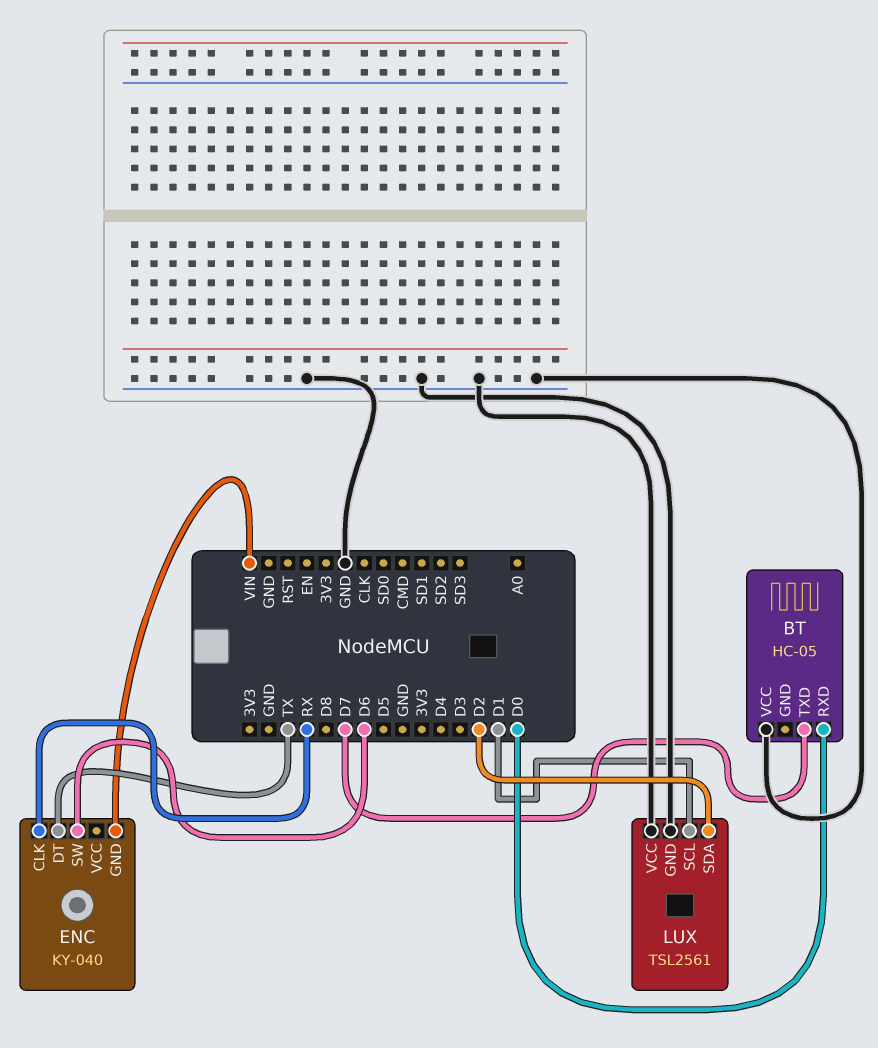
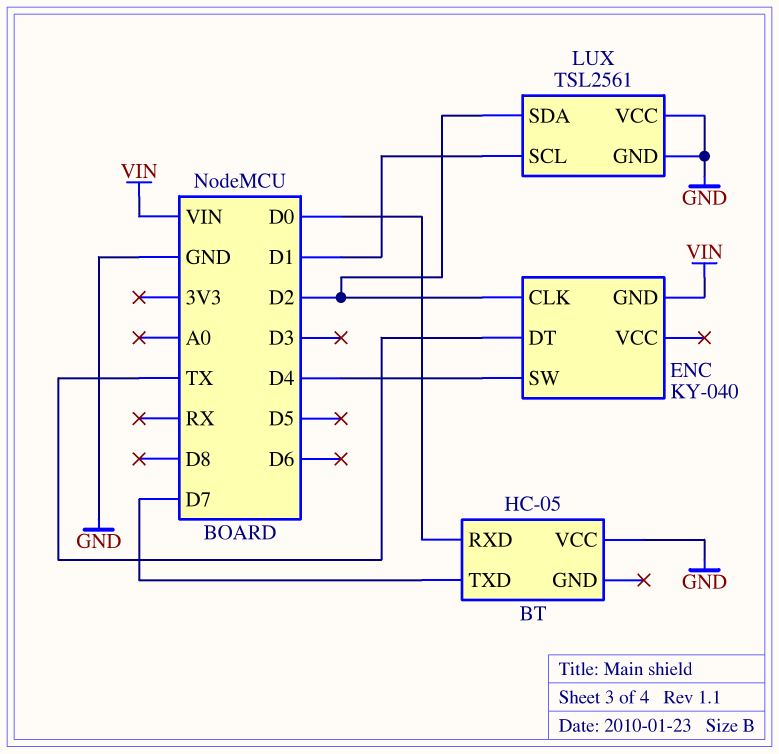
ENC pin CLK: RX -> D2
ENC pin SW: D6 -> D4

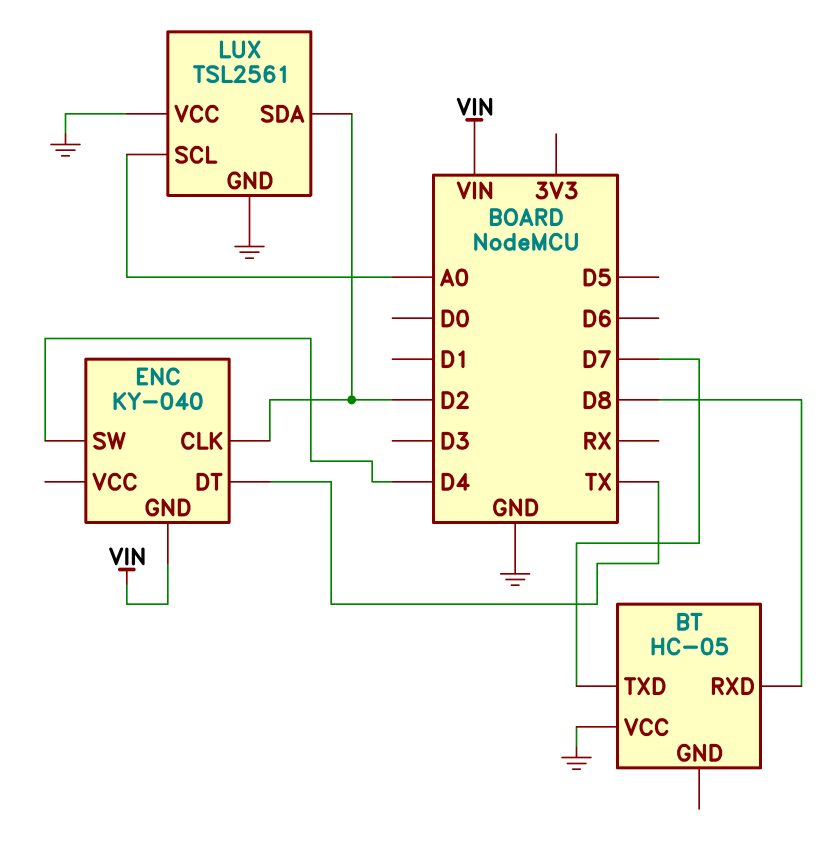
BT pin RXD: D0 -> D8
LUX pin SCL: D1 -> A0

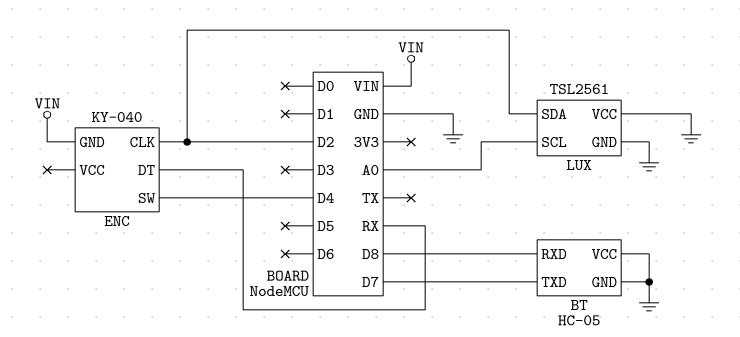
BT pin GND: none -> GND
ENC pin DT: TX -> RX

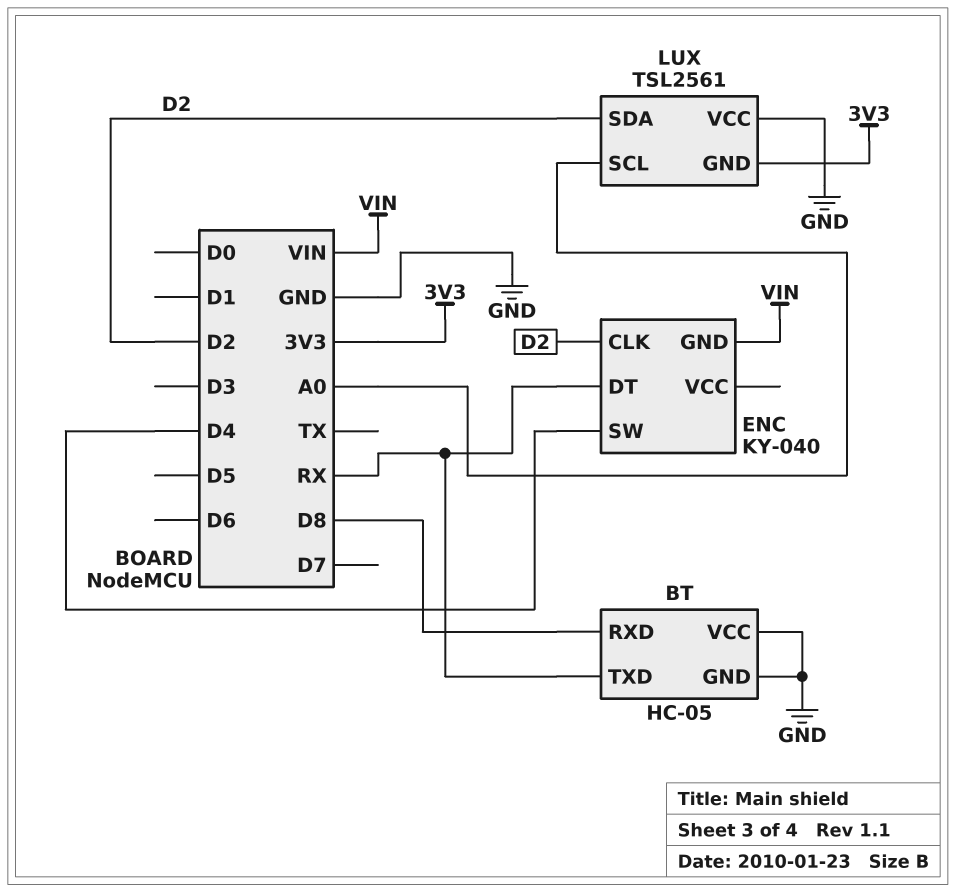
BT pin TXD: D7 -> RX
LUX pin GND: GND -> 3V3

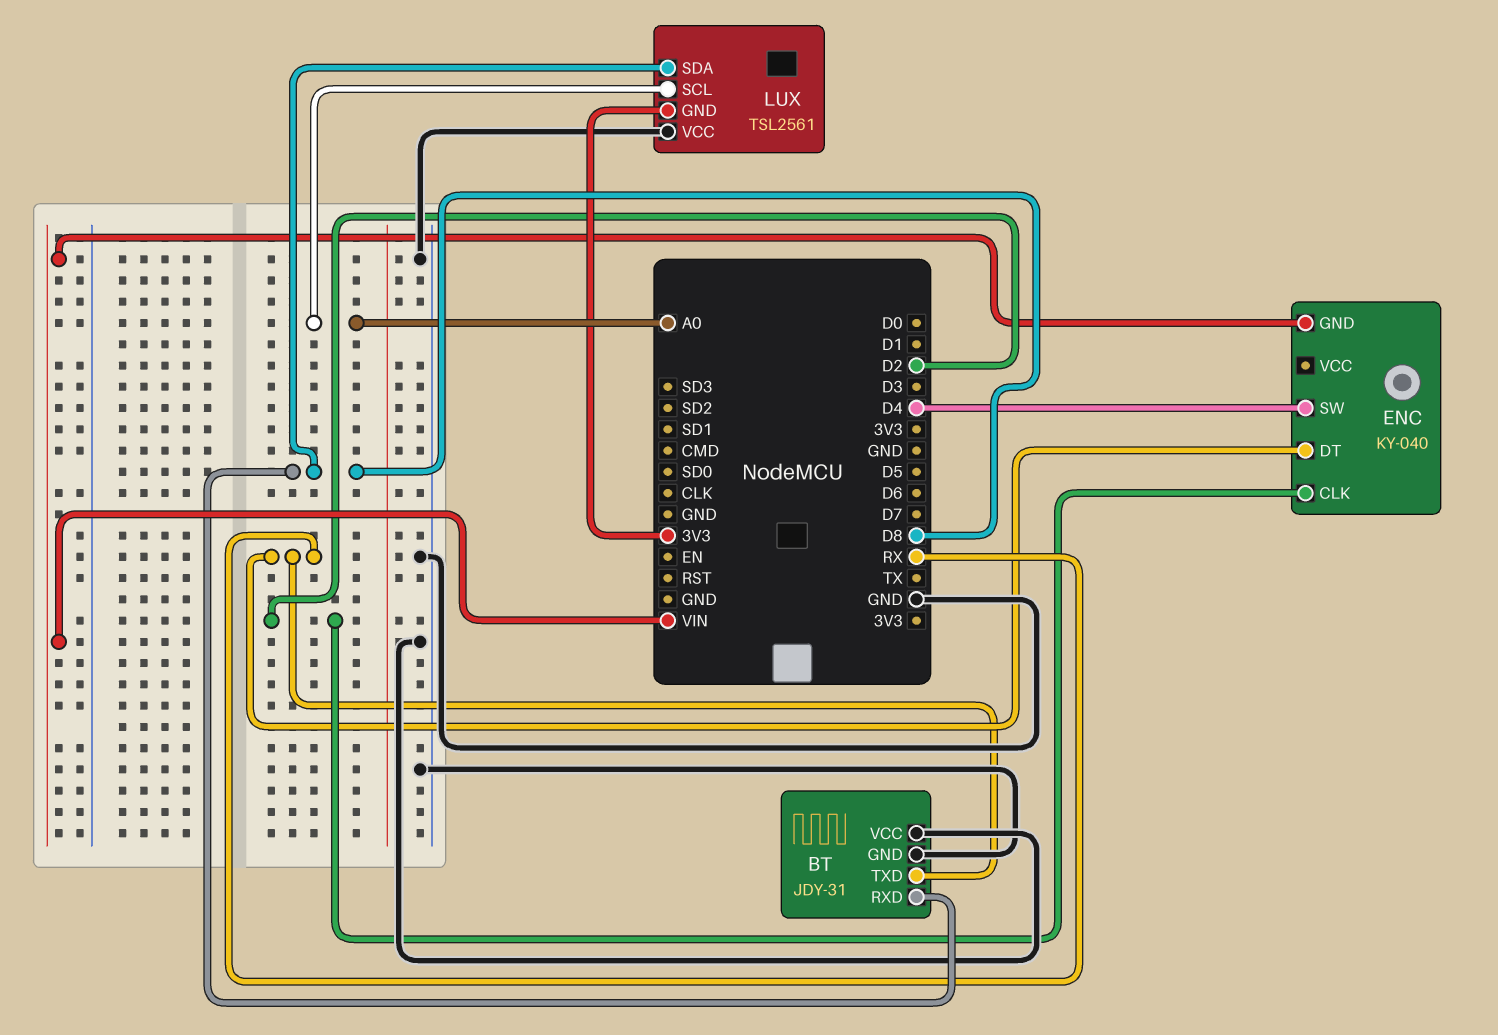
BT: HC-05 -> JDY-31
LUX pin SDA: D2 -> D8

